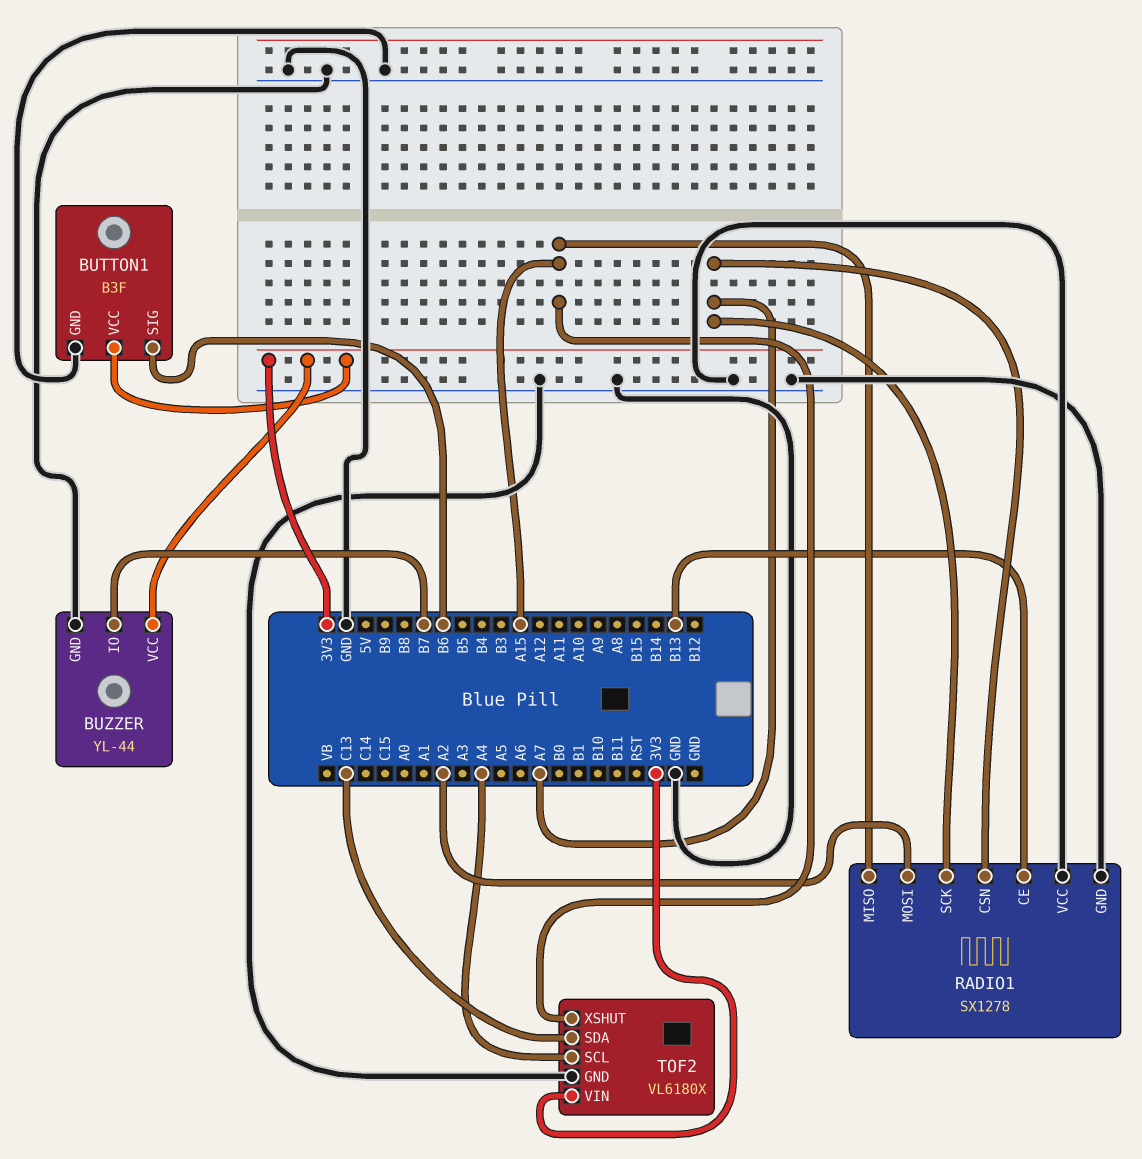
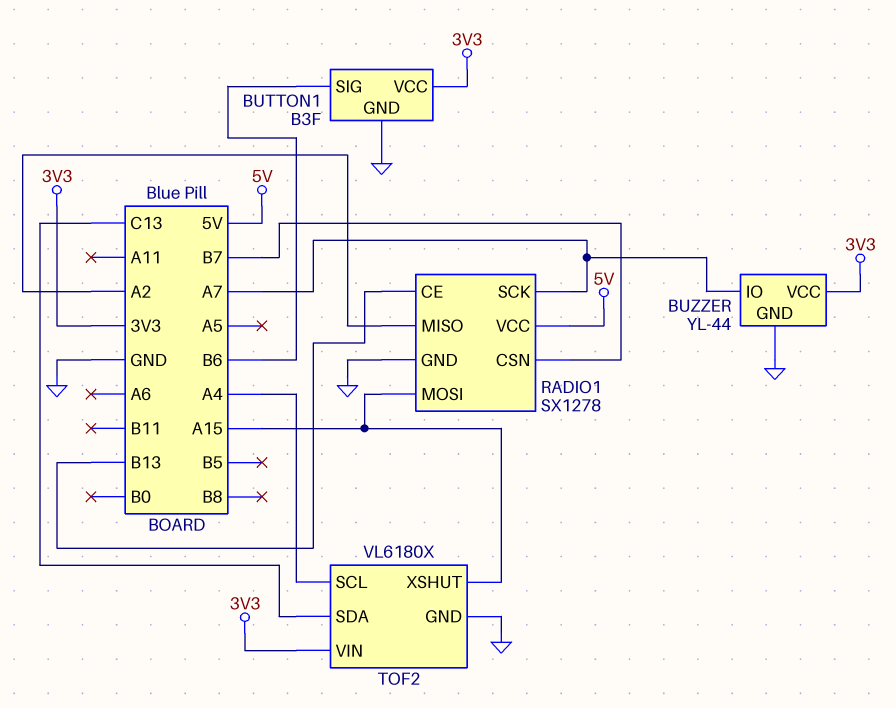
BUZZER pin IO: B7 -> A7
RADIO1 pin CSN: A7 -> B7
RADIO1 pin MISO: A15 -> A2
RADIO1 pin MOSI: A2 -> A15
RADIO1 pin VCC: GND -> 5V

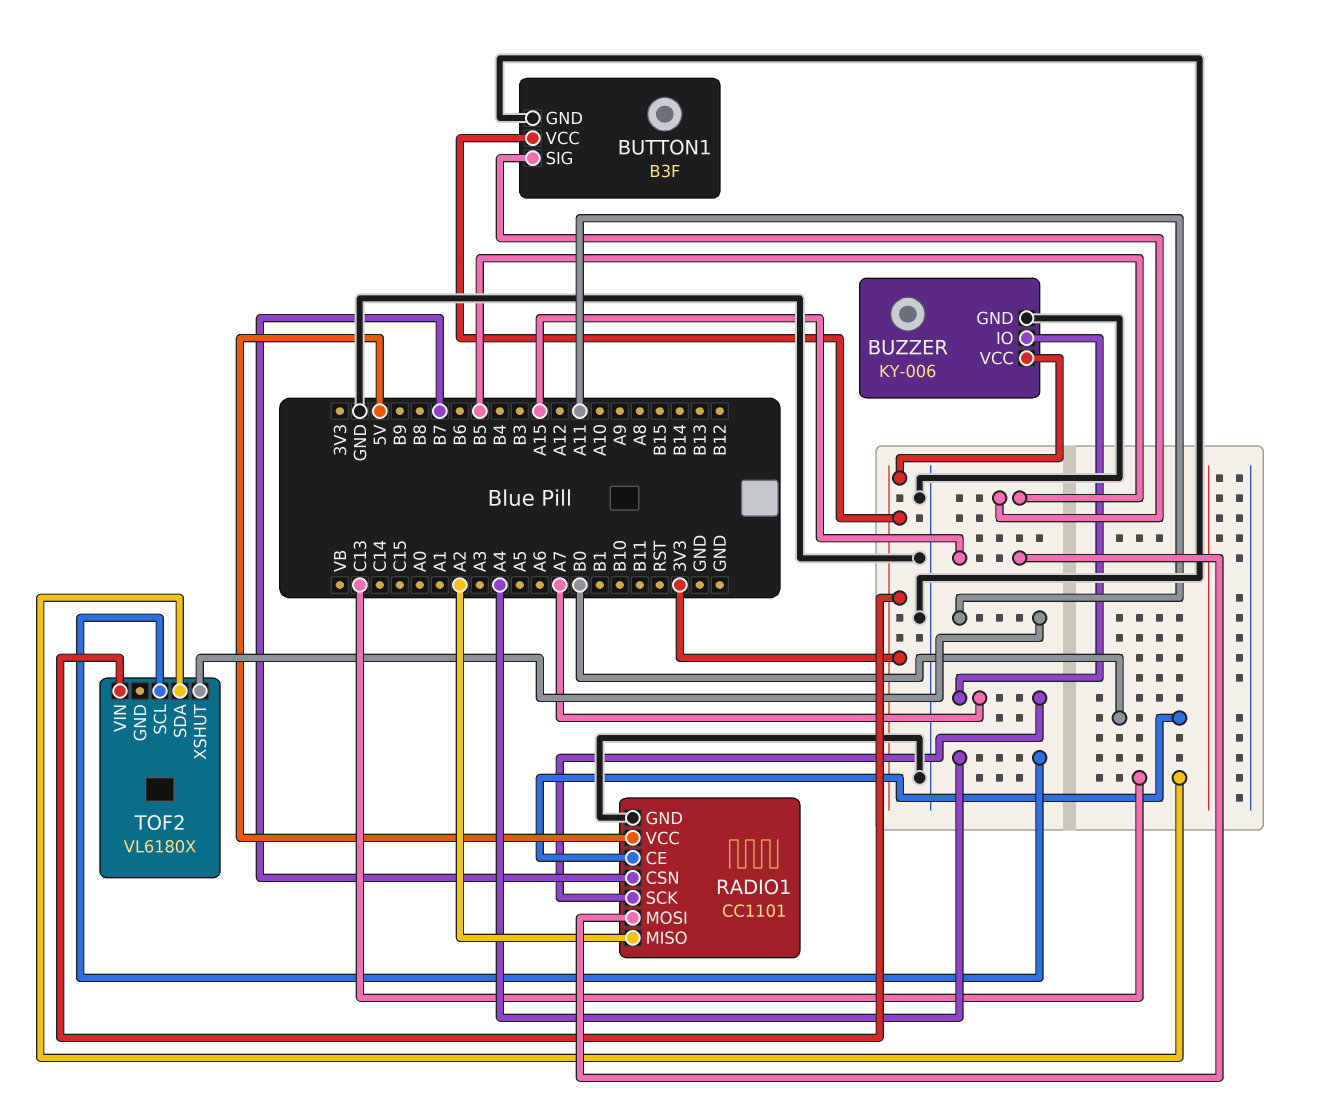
BUTTON1 pin SIG: B6 -> B5
BUZZER: YL-44 -> KY-006
RADIO1: SX1278 -> CC1101
RADIO1 pin CE: B13 -> B0
TOF2 pin GND: GND -> none
TOF2 pin XSHUT: A15 -> A11

